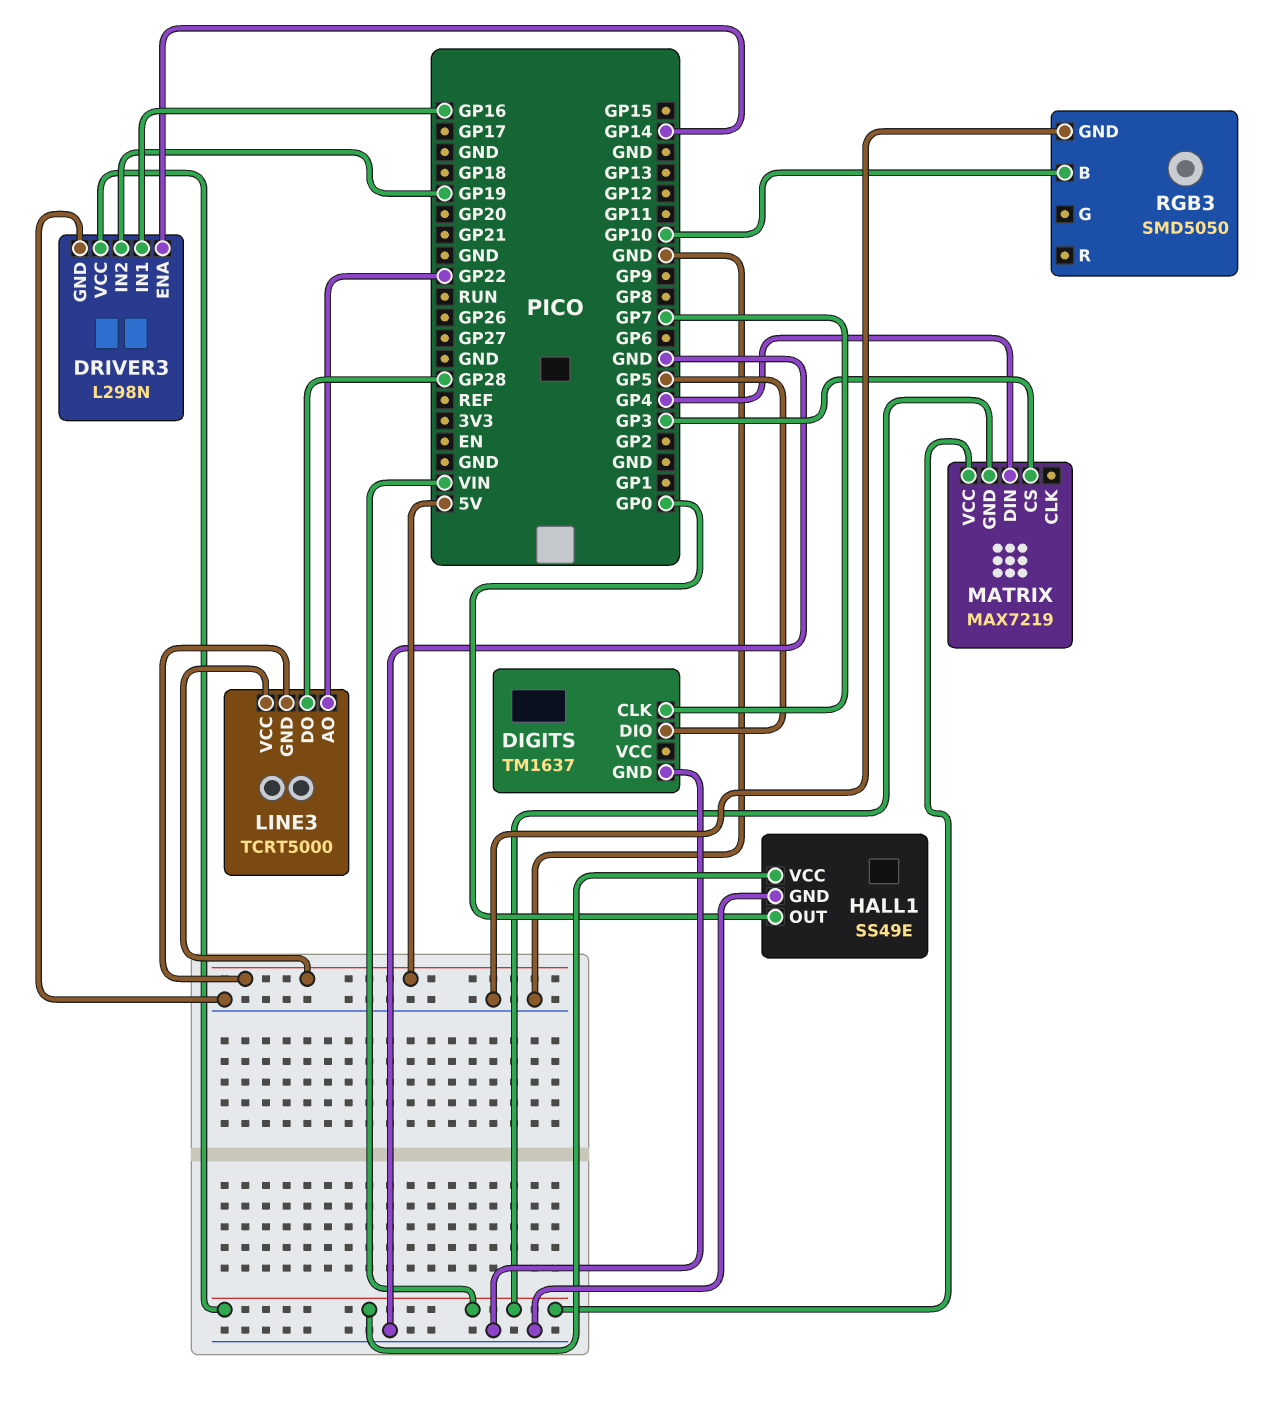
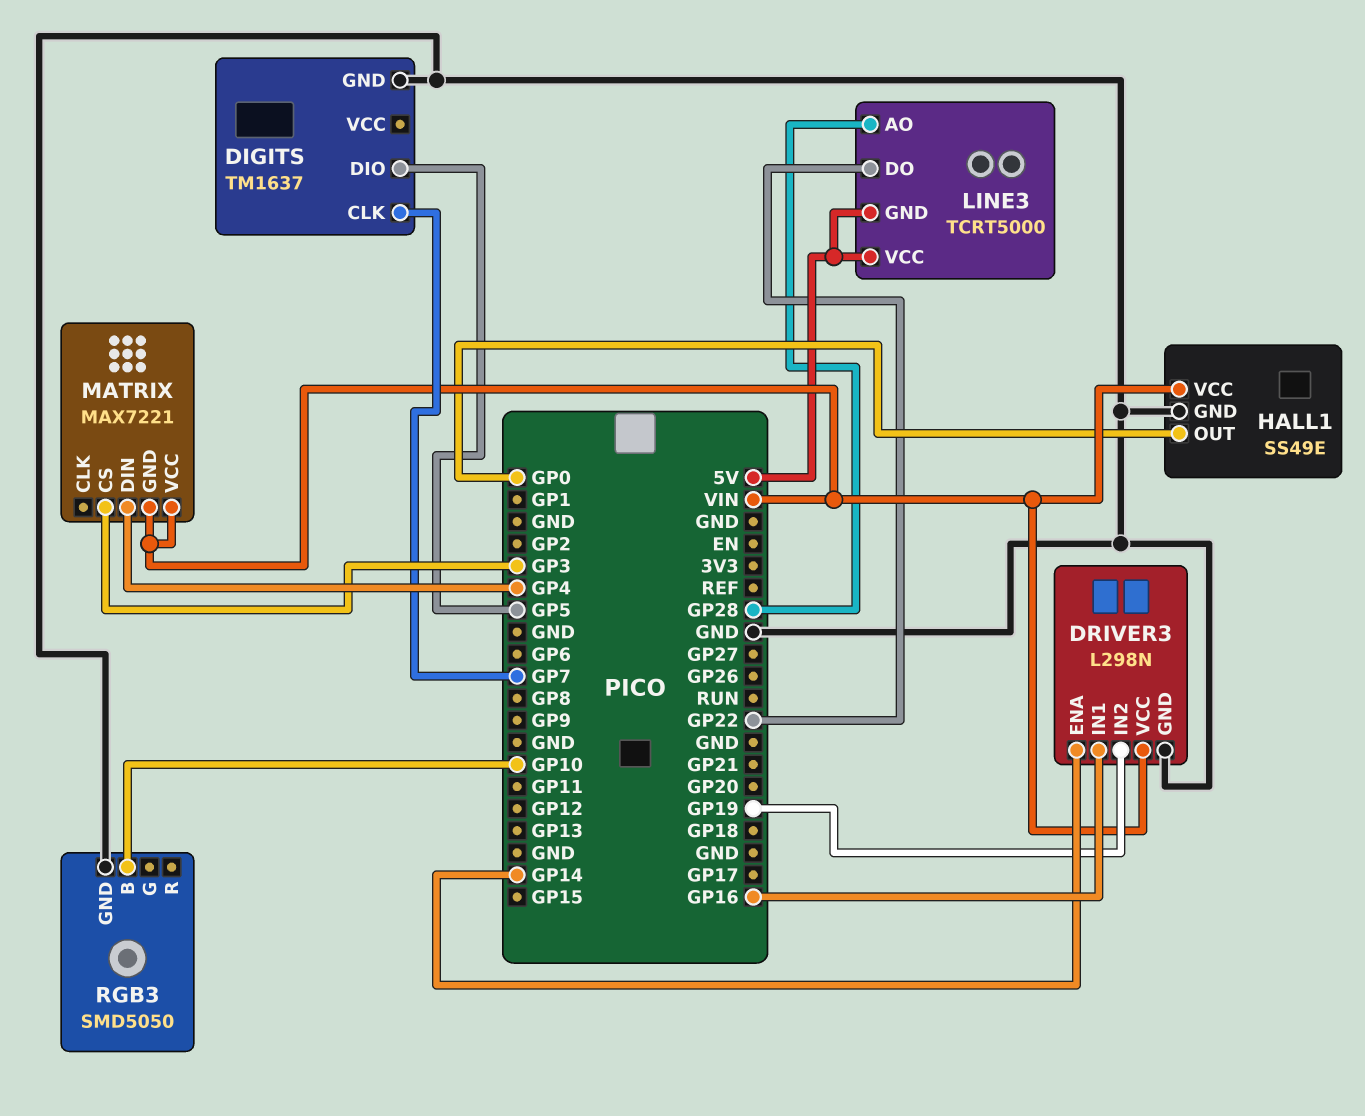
LINE3 pin AO: GP22 -> GP28
LINE3 pin DO: GP28 -> GP22
MATRIX: MAX7219 -> MAX7221

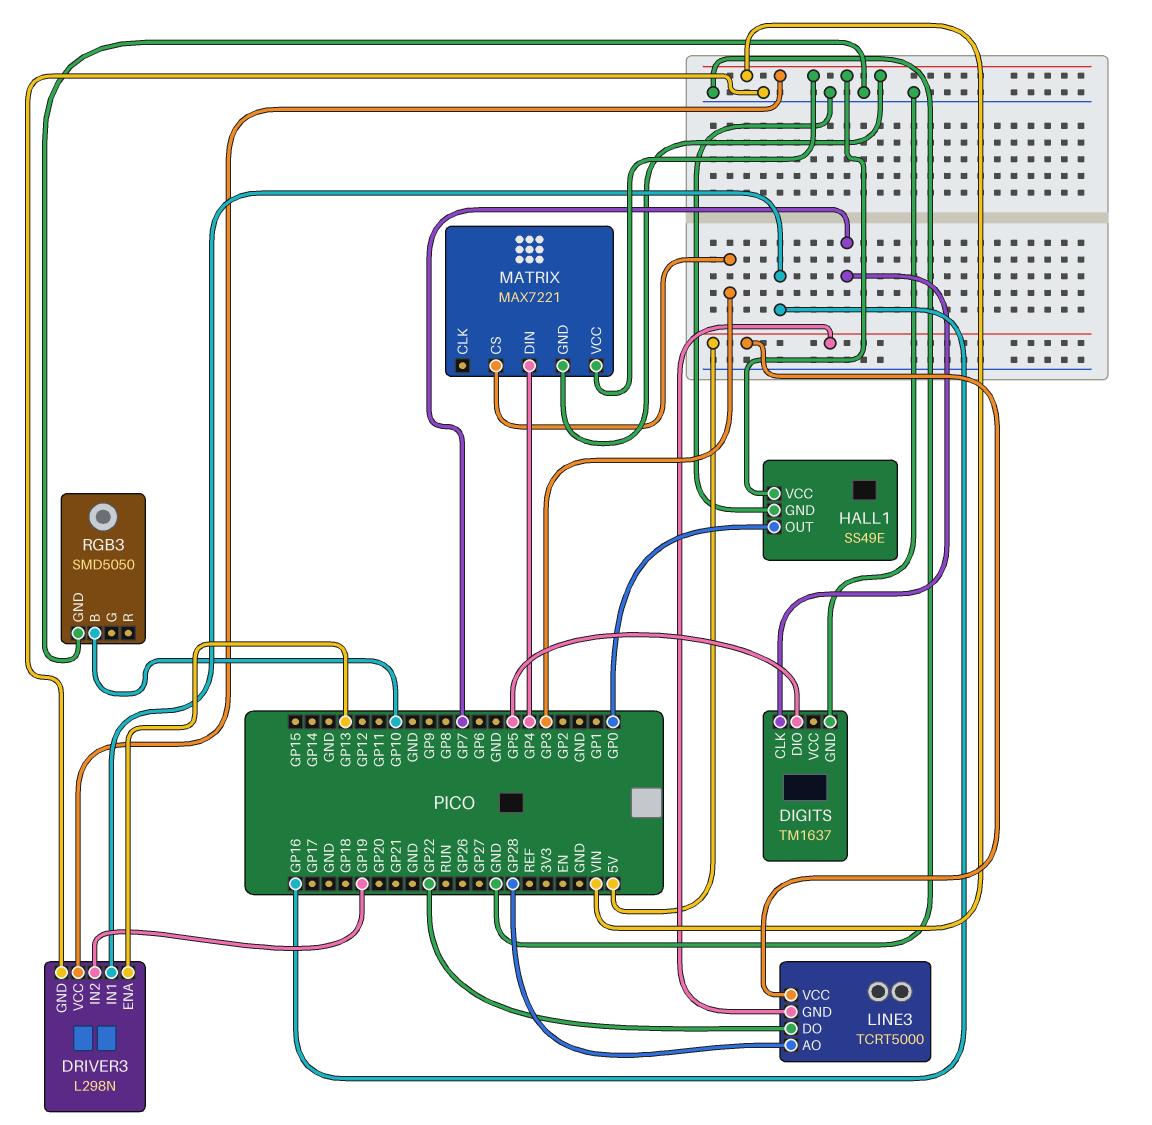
DRIVER3 pin ENA: GP14 -> GP13

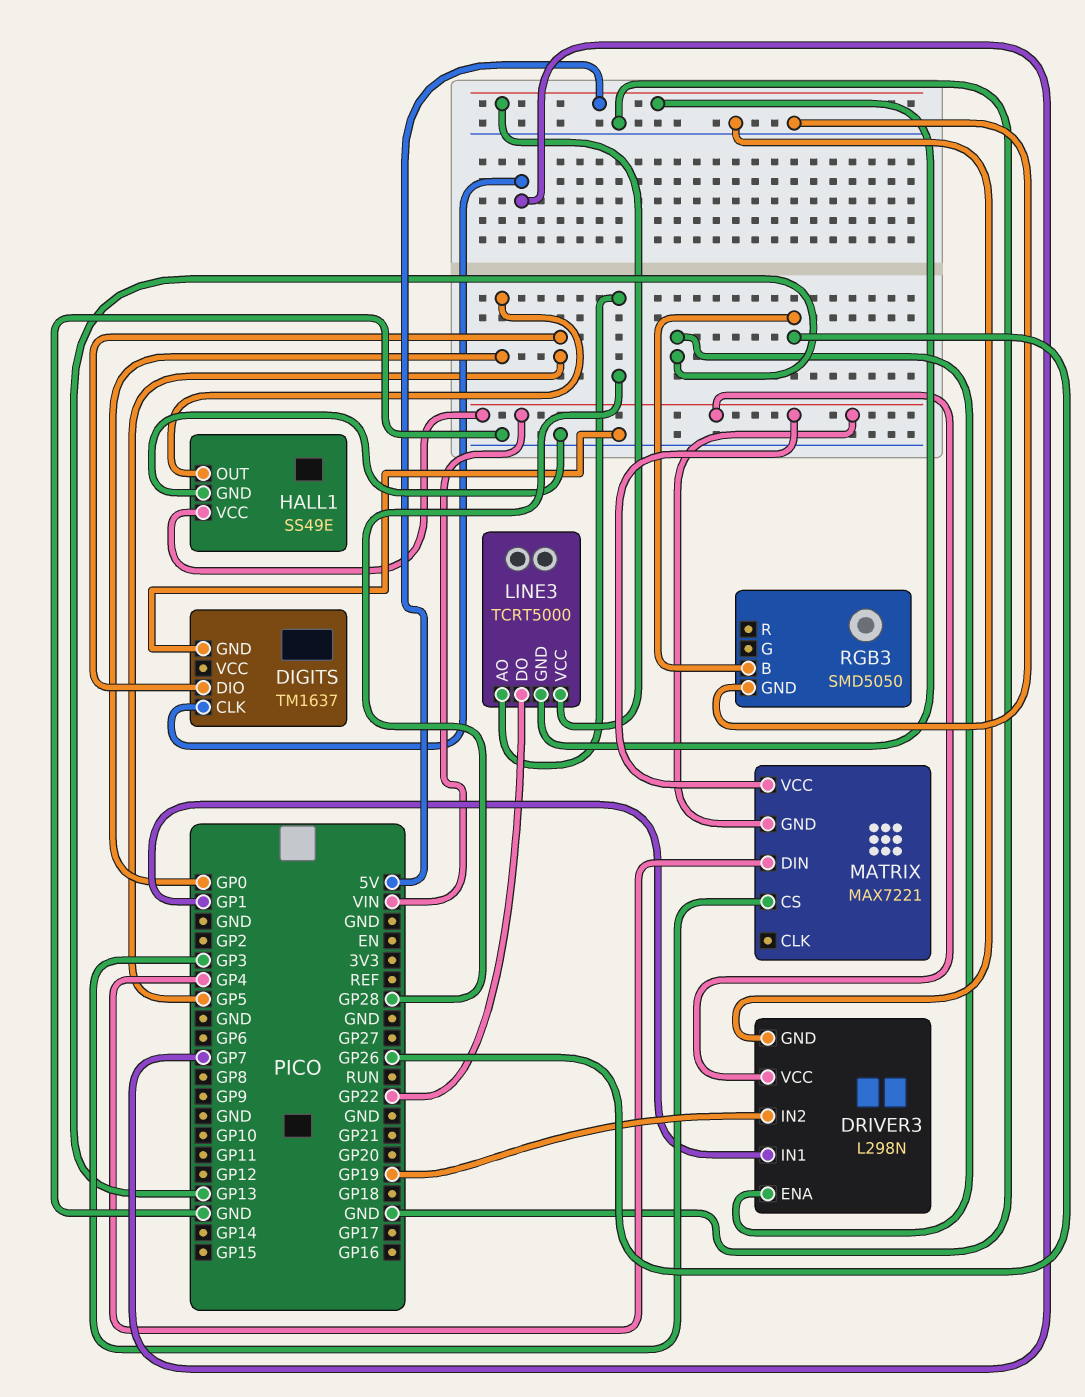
DRIVER3 pin IN1: GP16 -> GP1
RGB3 pin B: GP10 -> GP26

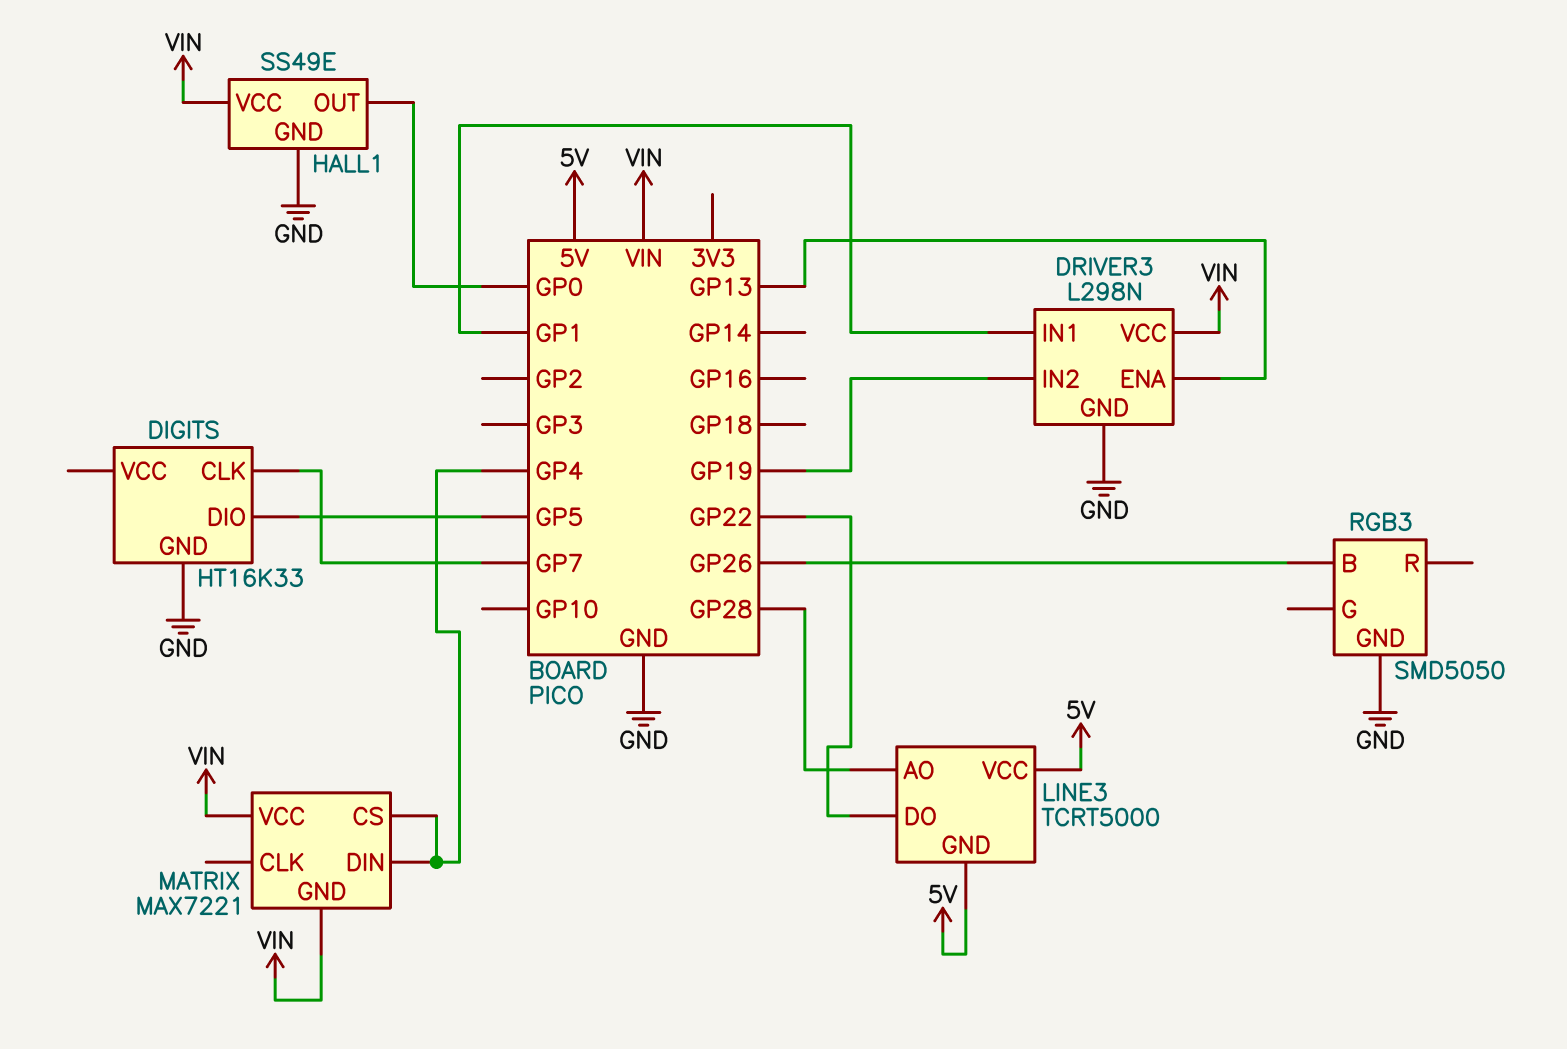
DIGITS: TM1637 -> HT16K33
MATRIX pin CS: GP3 -> GP4

